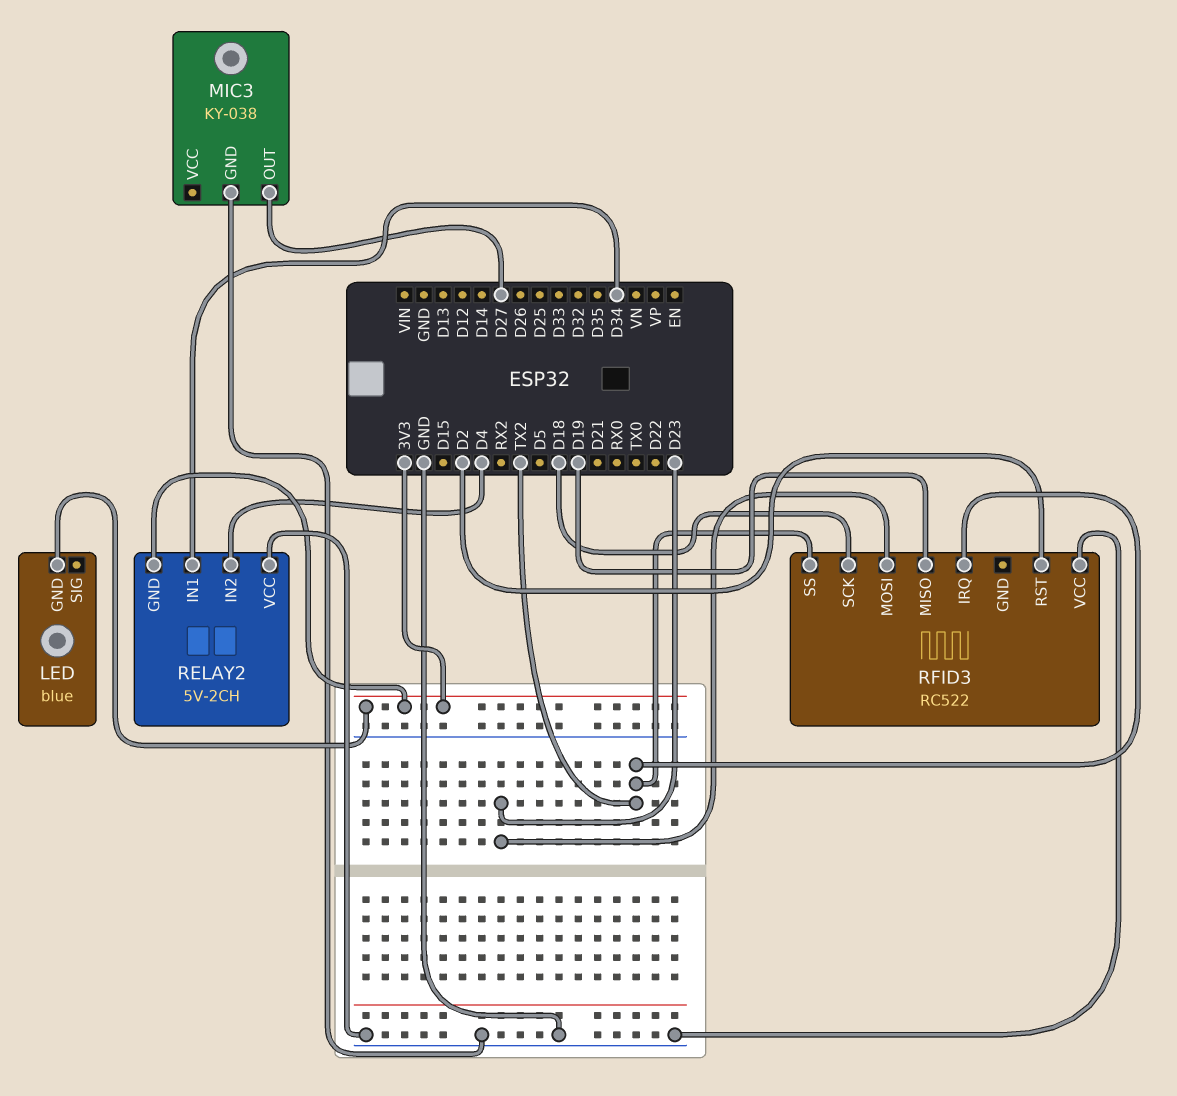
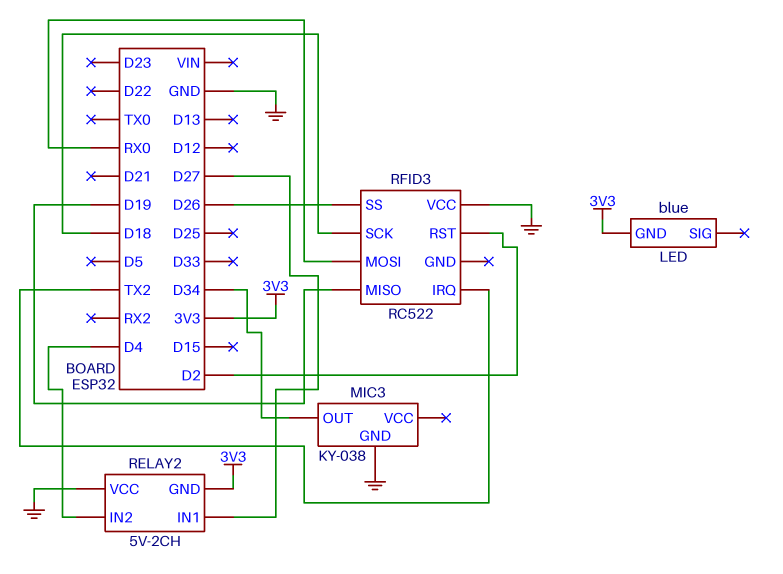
MIC3 pin OUT: D27 -> D34
RELAY2 pin IN1: D34 -> D27
RFID3 pin MOSI: D23 -> RX0
RFID3 pin SS: TX2 -> D26

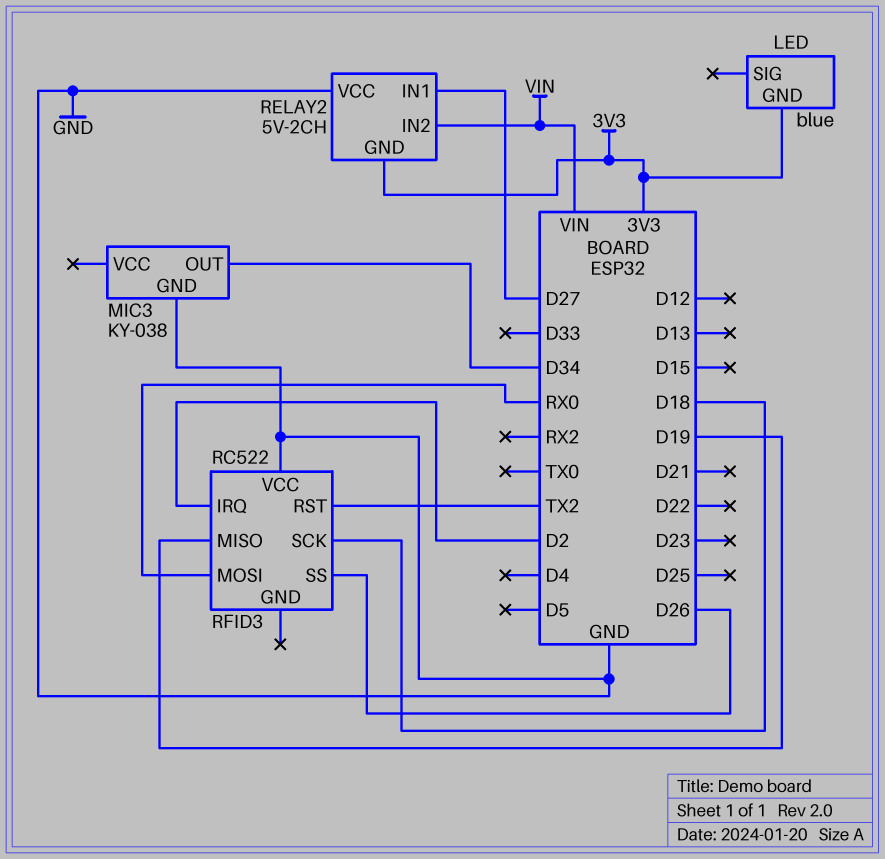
RELAY2 pin IN2: D4 -> VIN
RFID3 pin IRQ: TX2 -> D2
RFID3 pin RST: D2 -> TX2

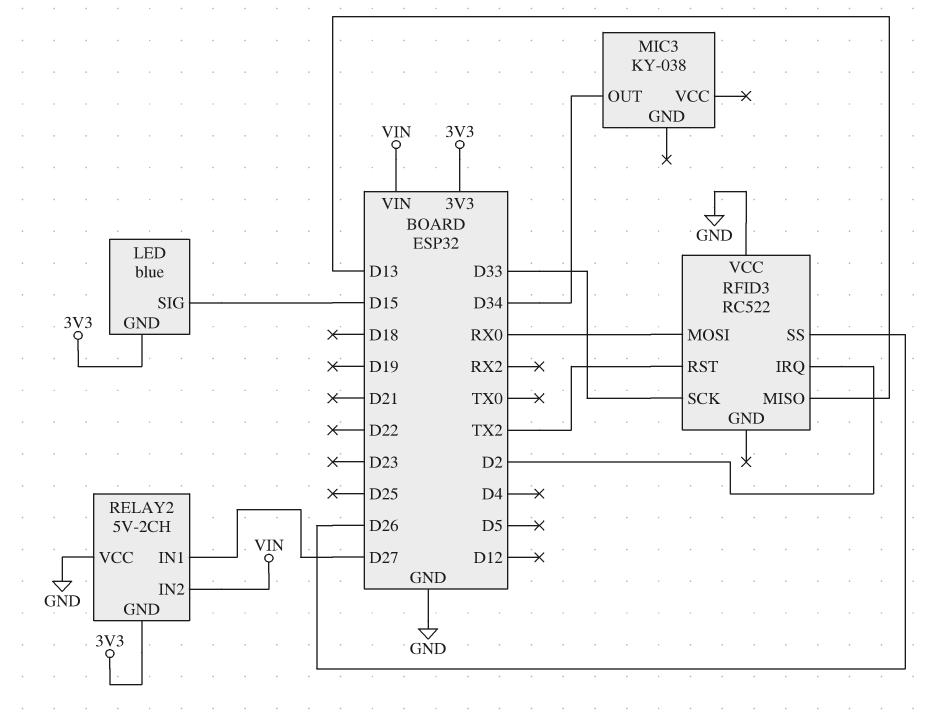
LED pin SIG: none -> D15
MIC3 pin GND: GND -> none
RFID3 pin MISO: D19 -> D13
RFID3 pin SCK: D18 -> D33

